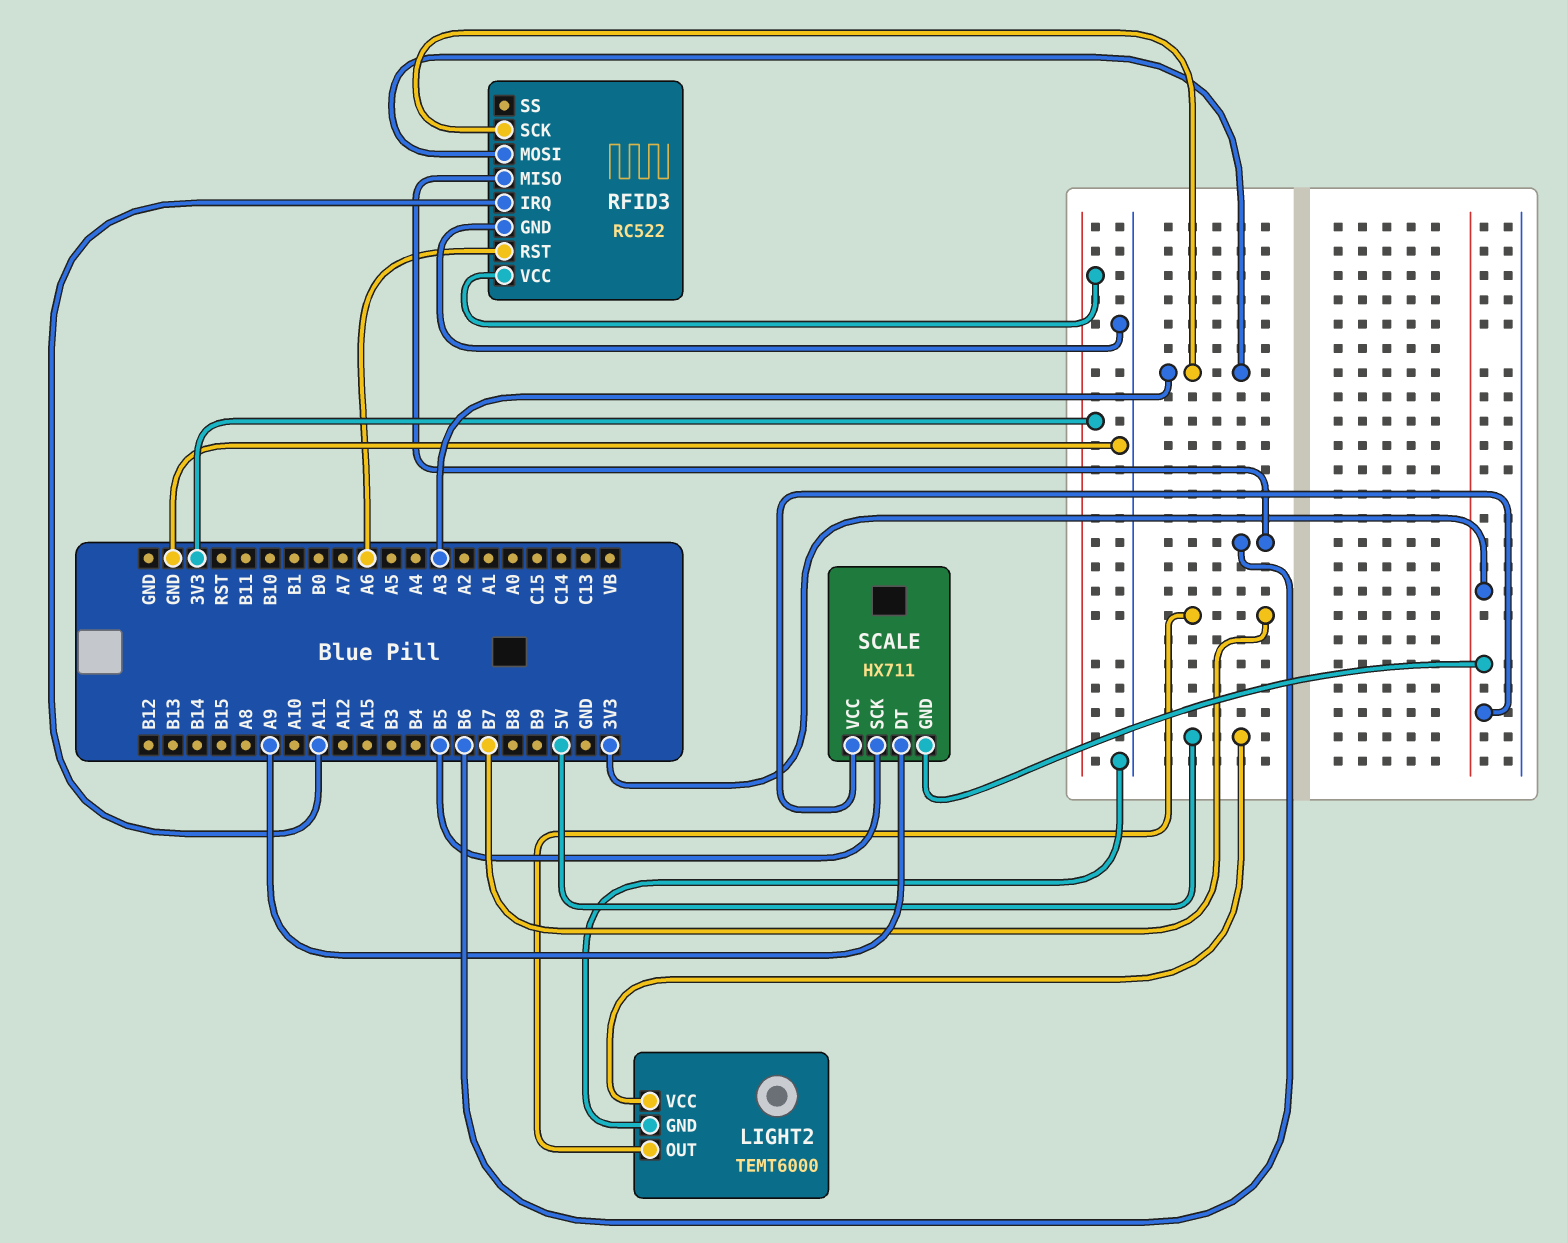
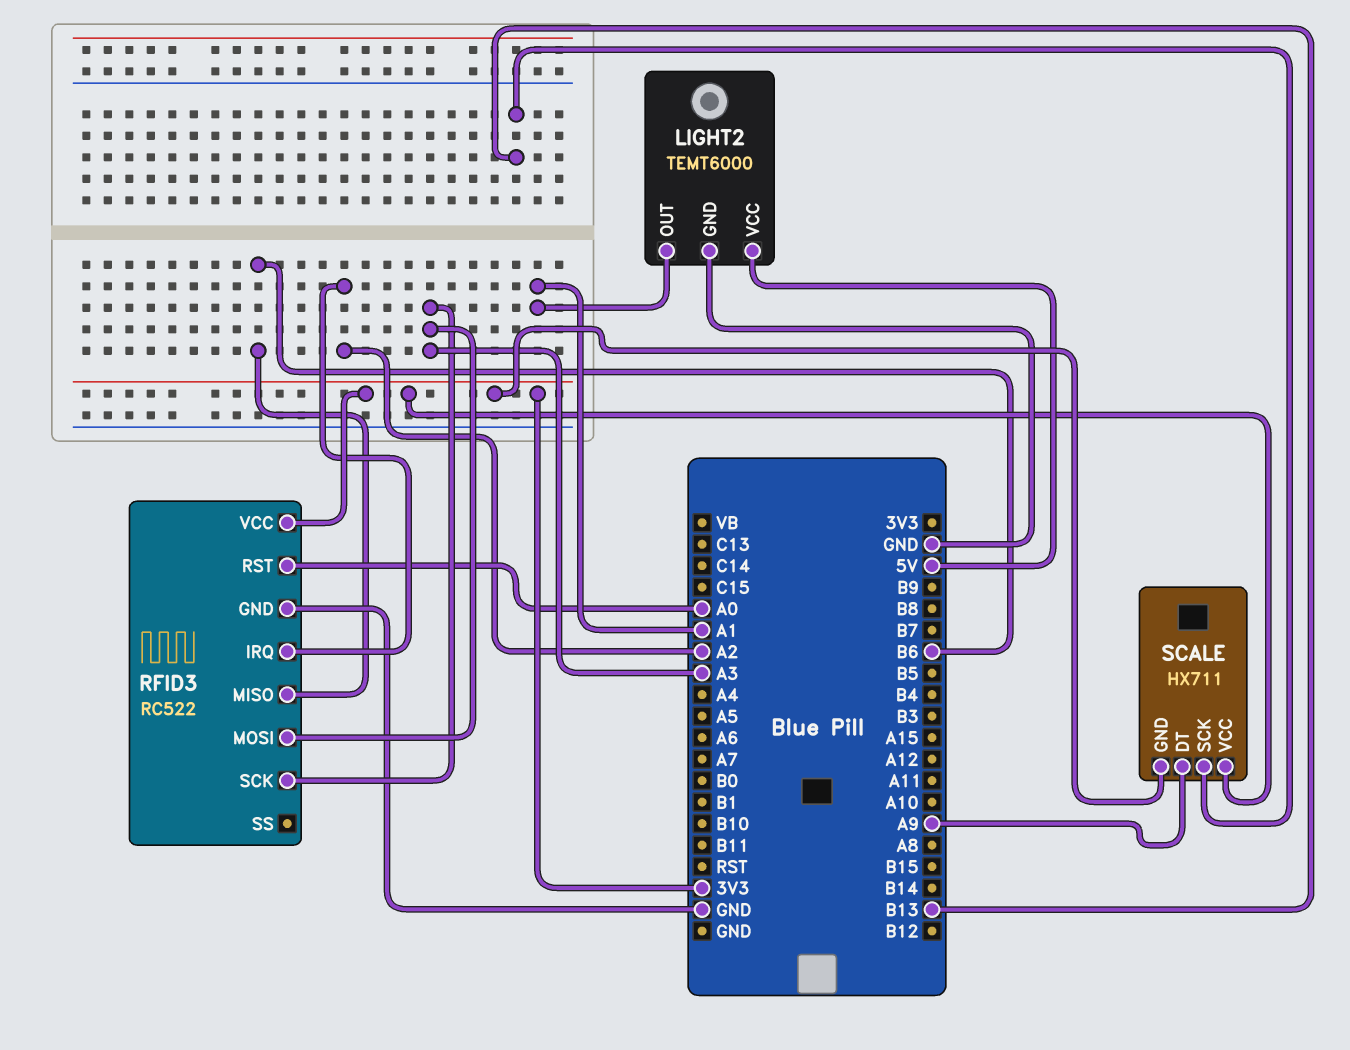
LIGHT2 pin OUT: B7 -> A1
RFID3 pin IRQ: A11 -> A2
RFID3 pin RST: A6 -> A0
SCALE pin SCK: B5 -> B13

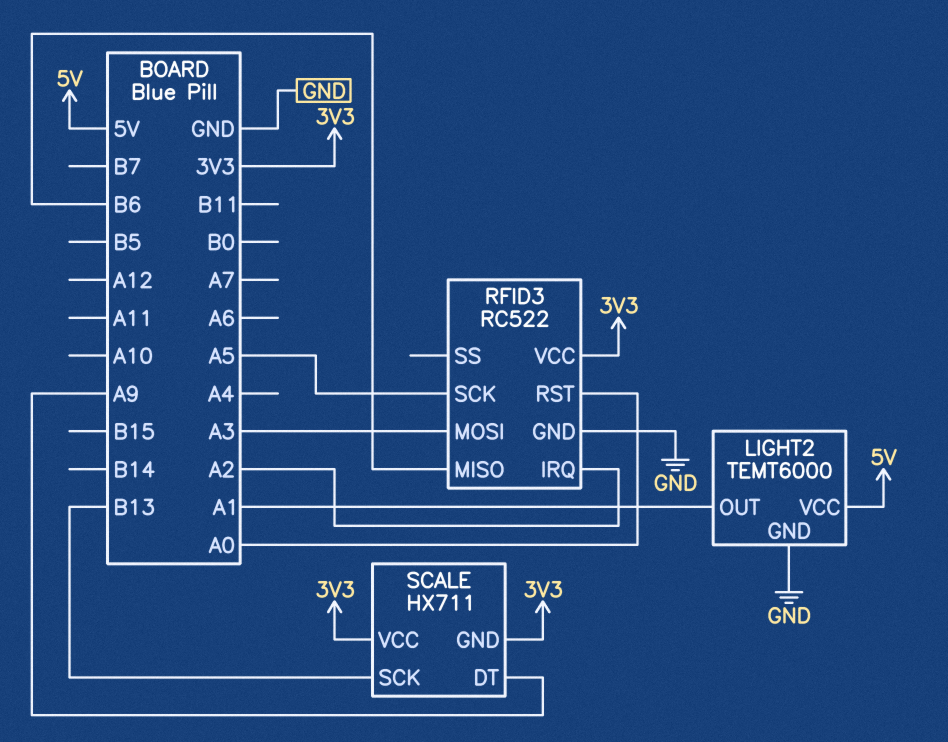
RFID3 pin SCK: A3 -> A5

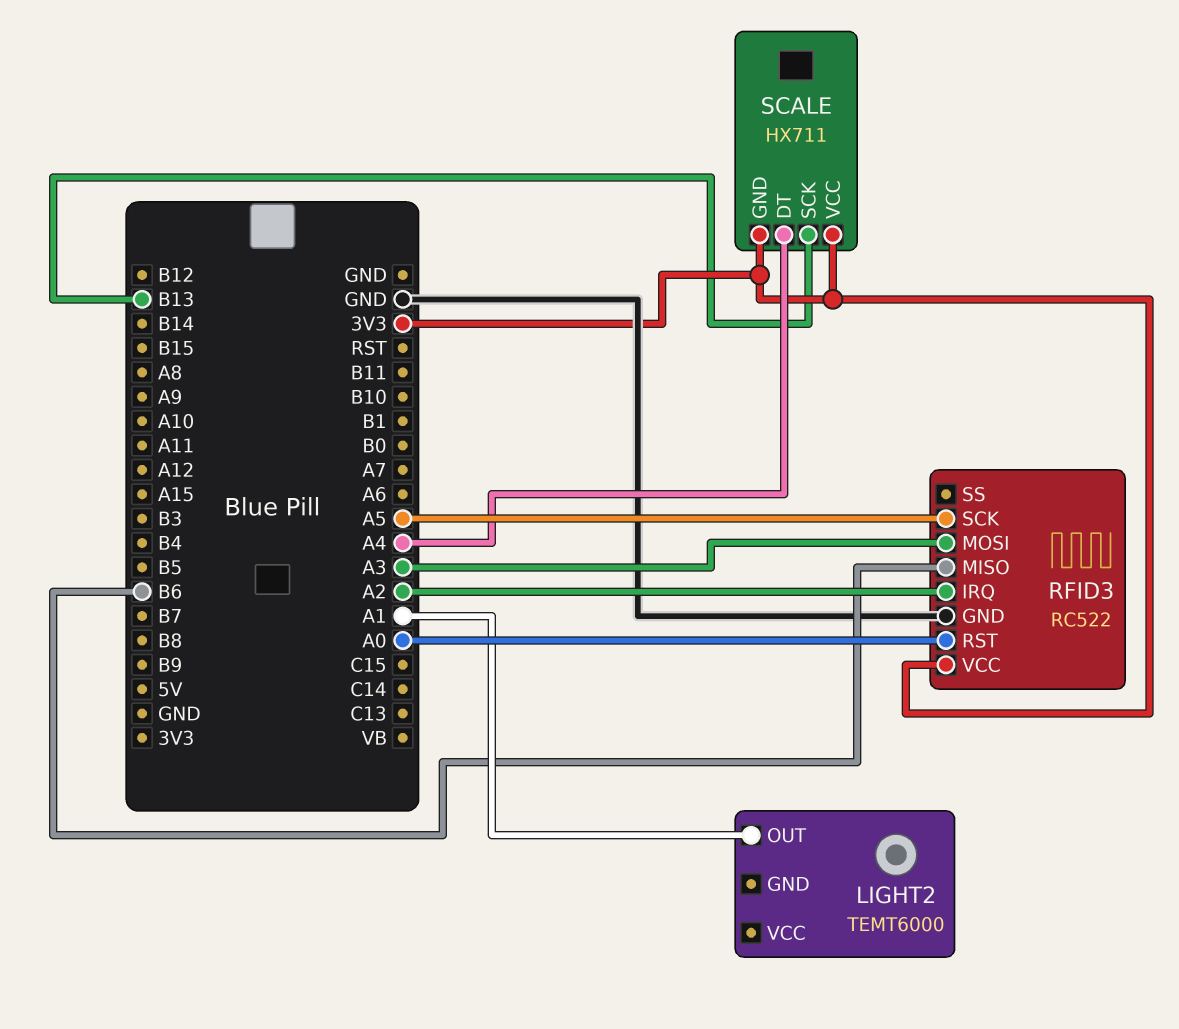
LIGHT2 pin GND: GND -> none
LIGHT2 pin VCC: 5V -> none
SCALE pin DT: A9 -> A4

